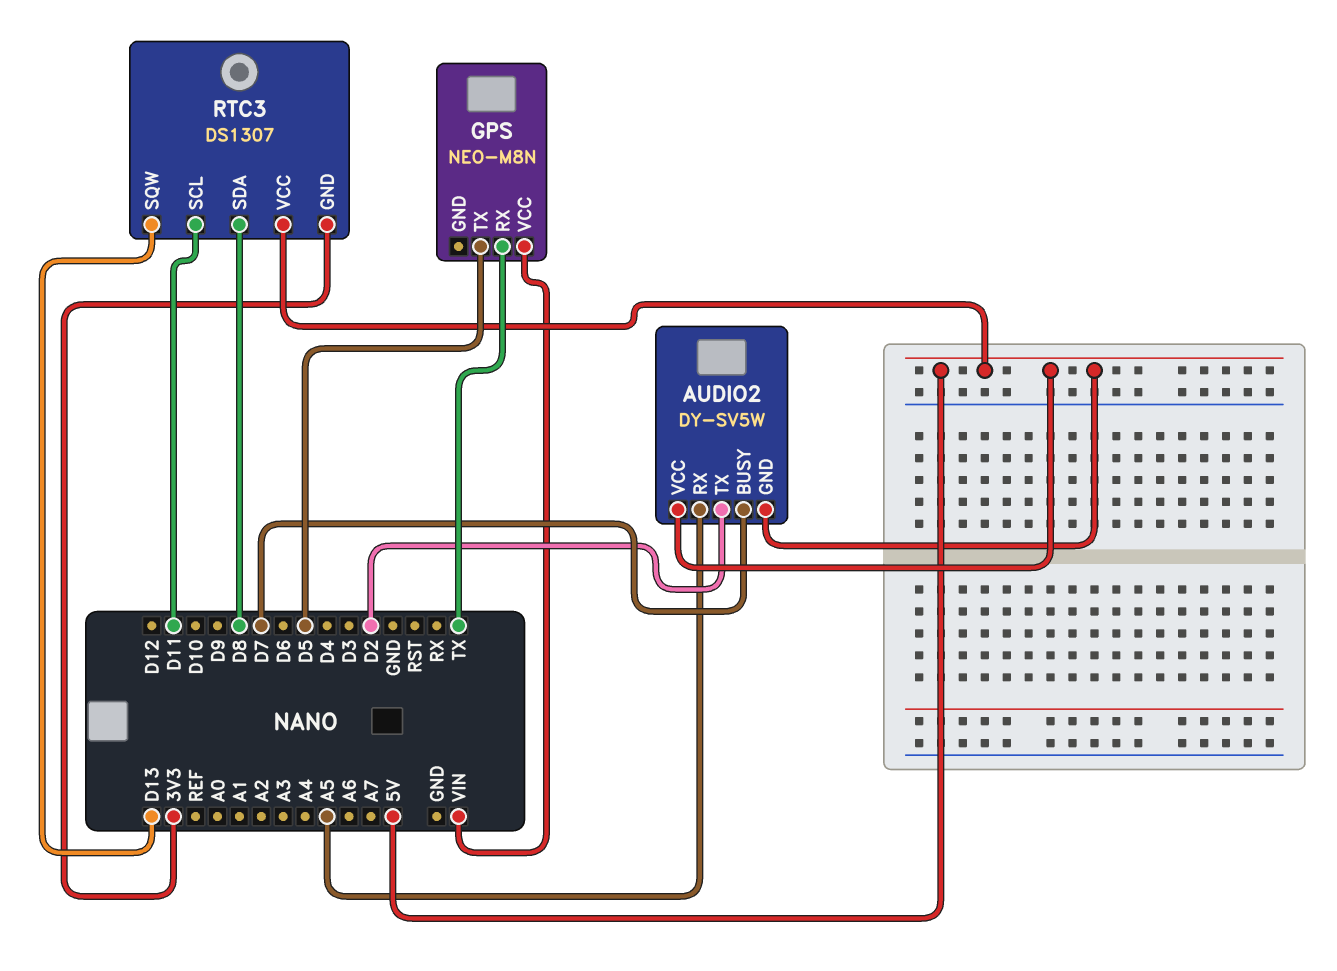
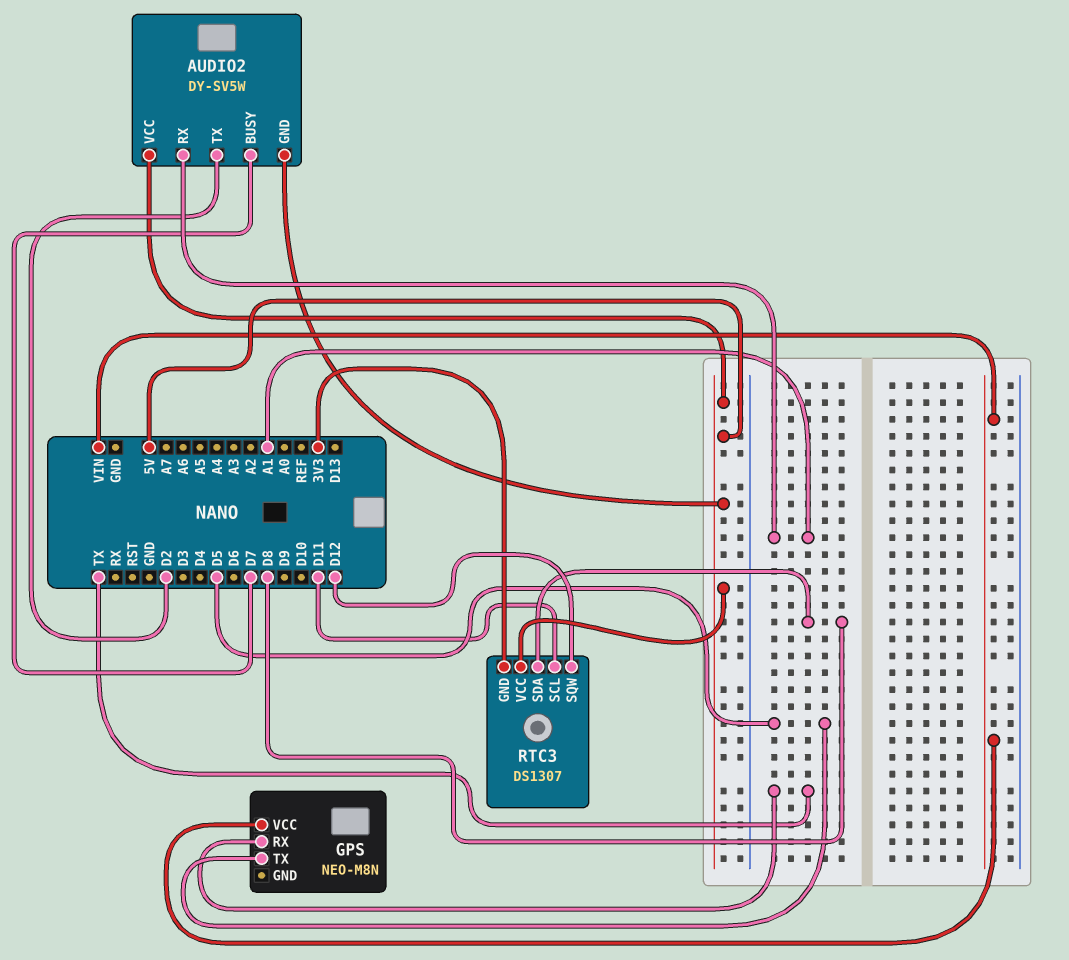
AUDIO2 pin RX: A5 -> A1
RTC3 pin SQW: D13 -> D12

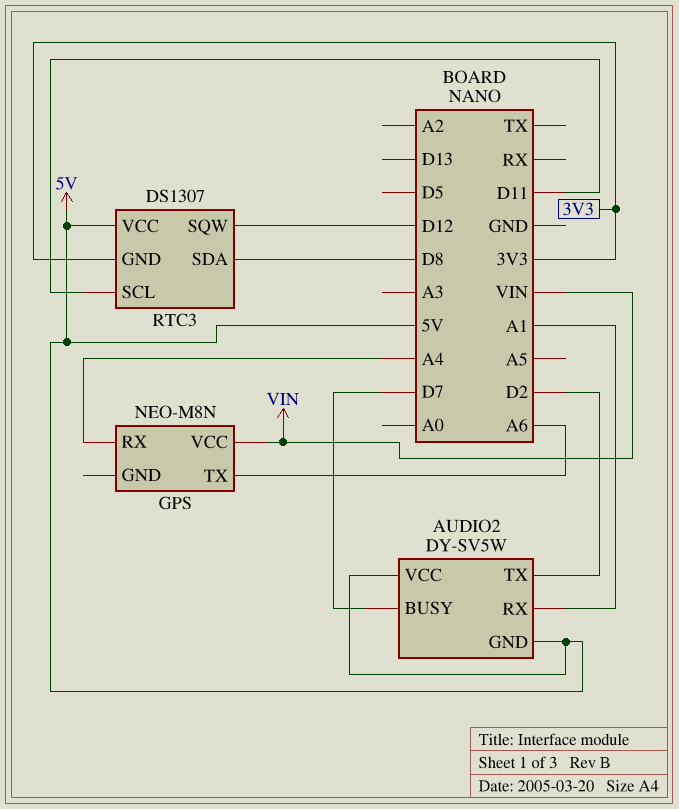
GPS pin RX: TX -> A4
GPS pin TX: D5 -> A6

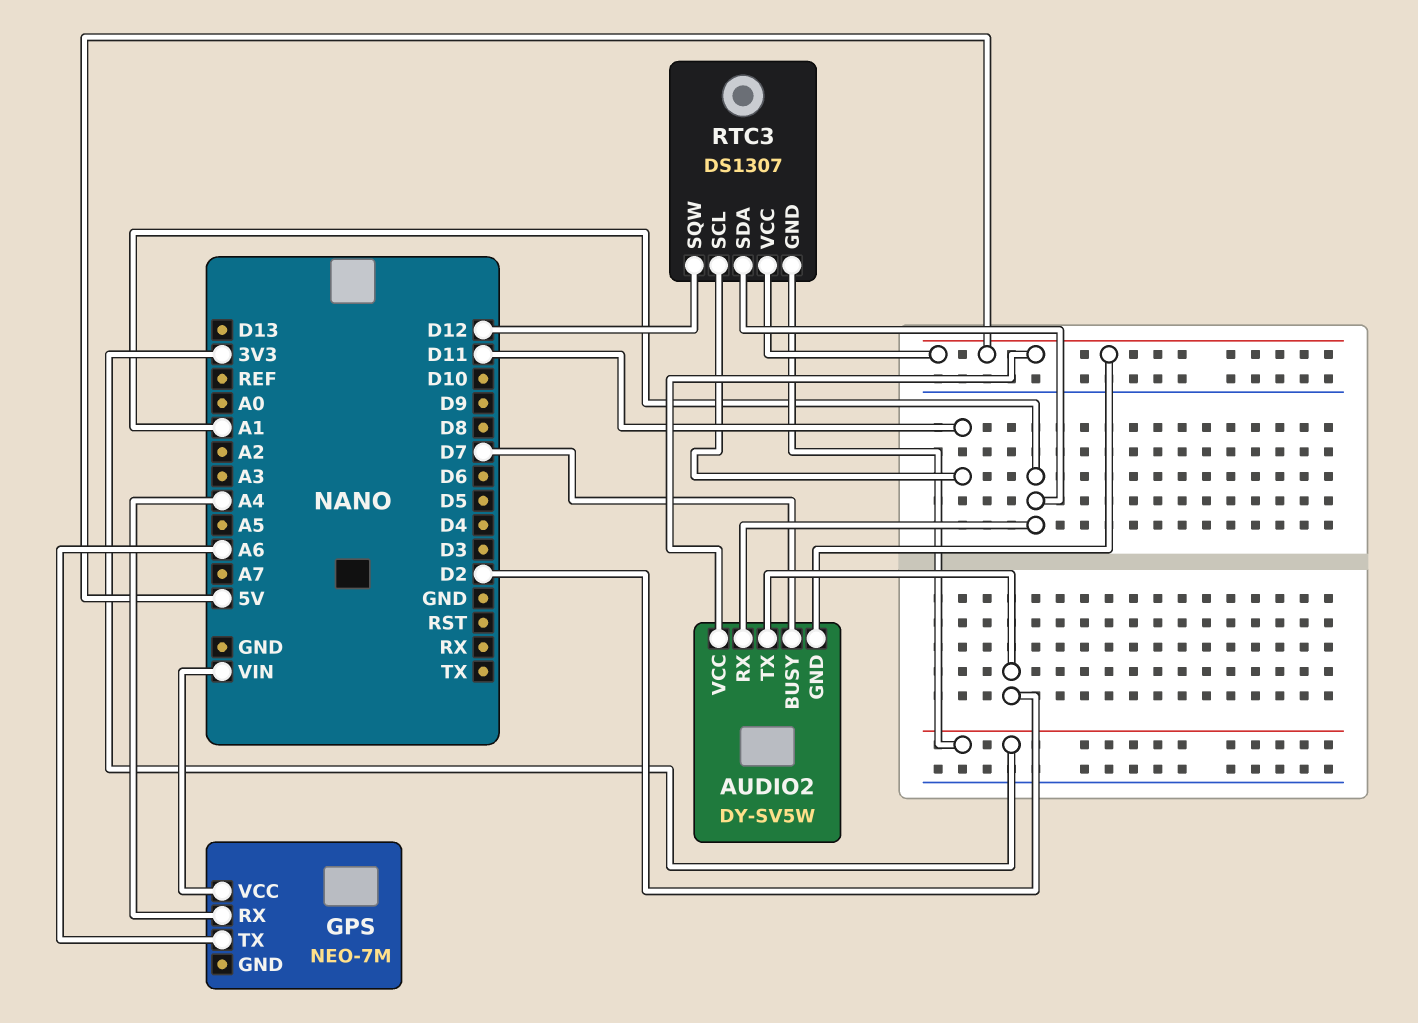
GPS: NEO-M8N -> NEO-7M
RTC3 pin SDA: D8 -> A1

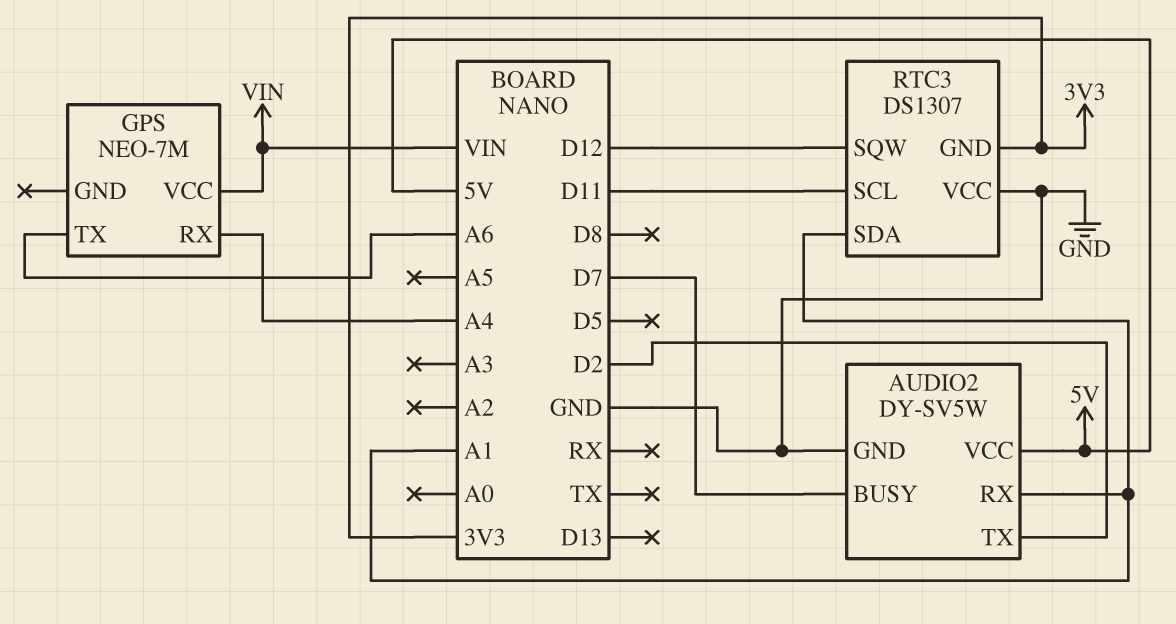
AUDIO2 pin GND: 5V -> GND
RTC3 pin VCC: 5V -> GND

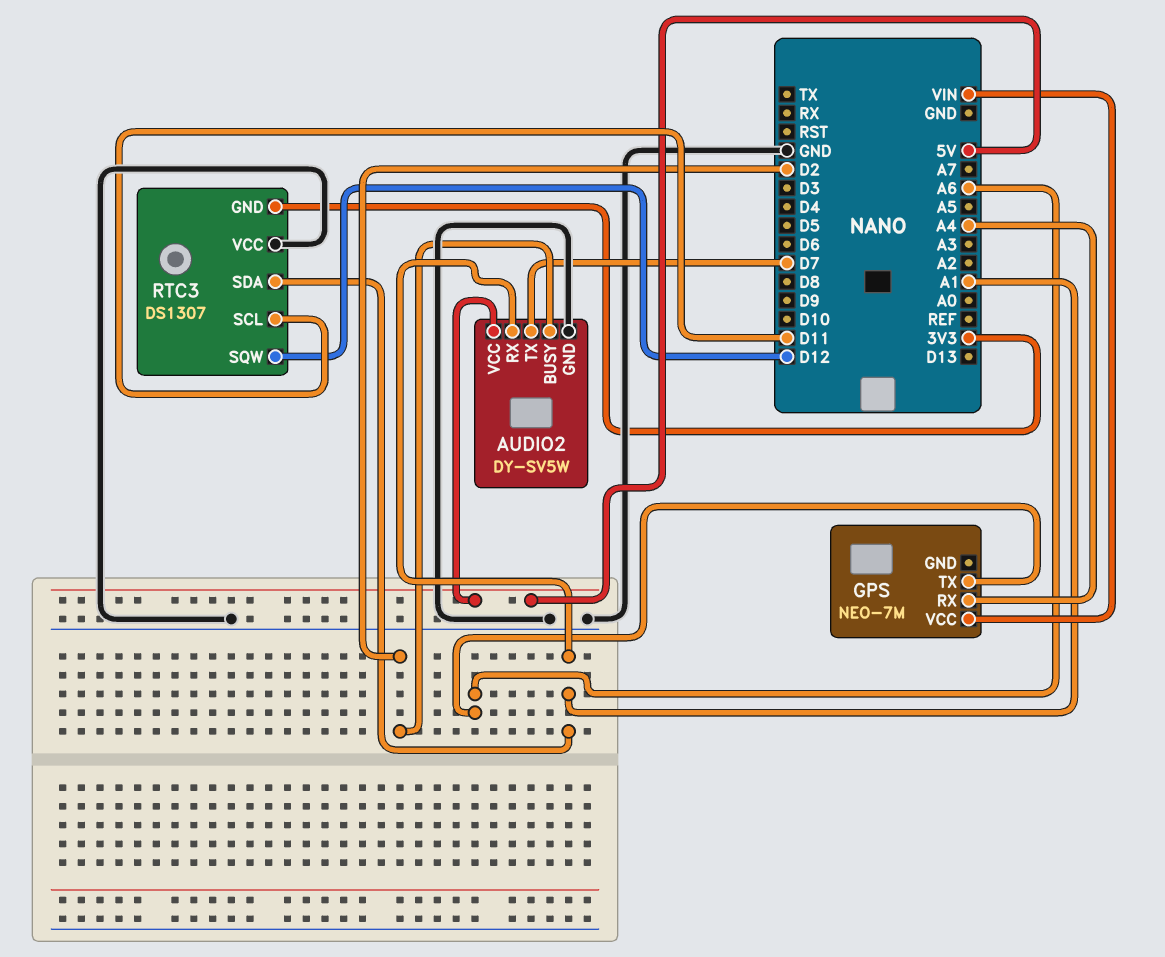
AUDIO2 pin BUSY: D7 -> D2
AUDIO2 pin TX: D2 -> D7

